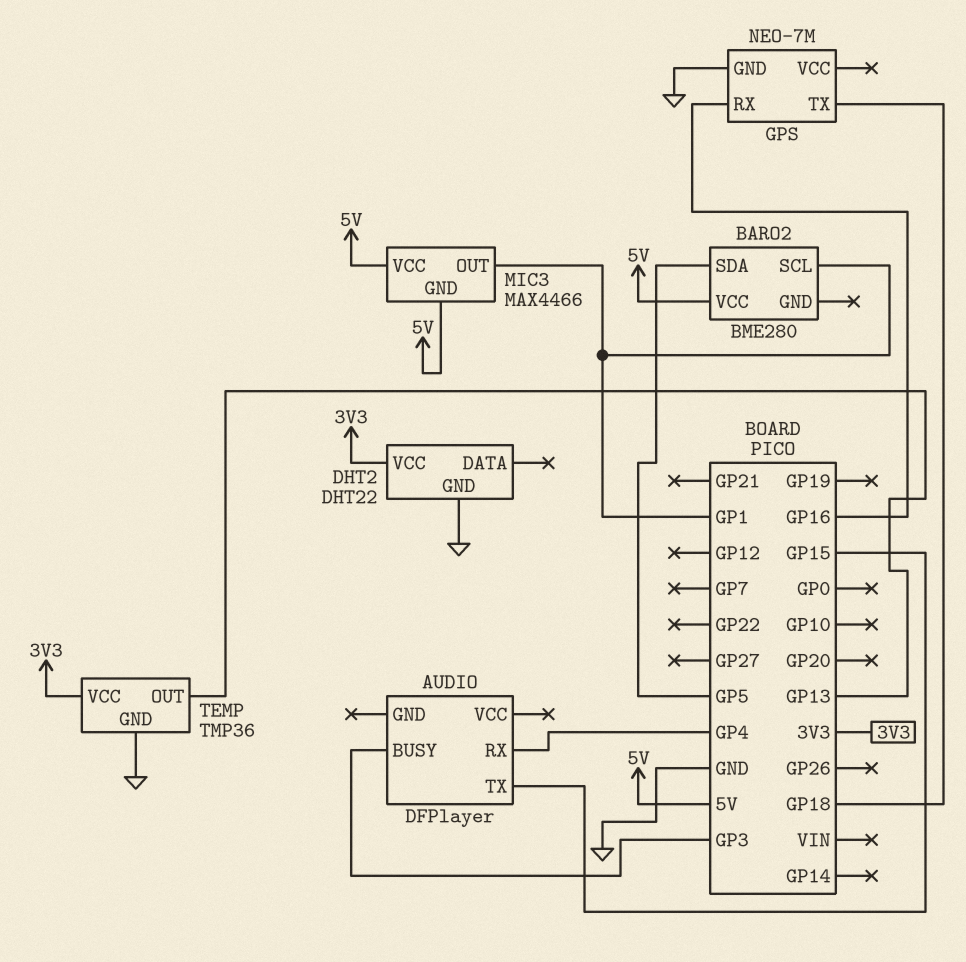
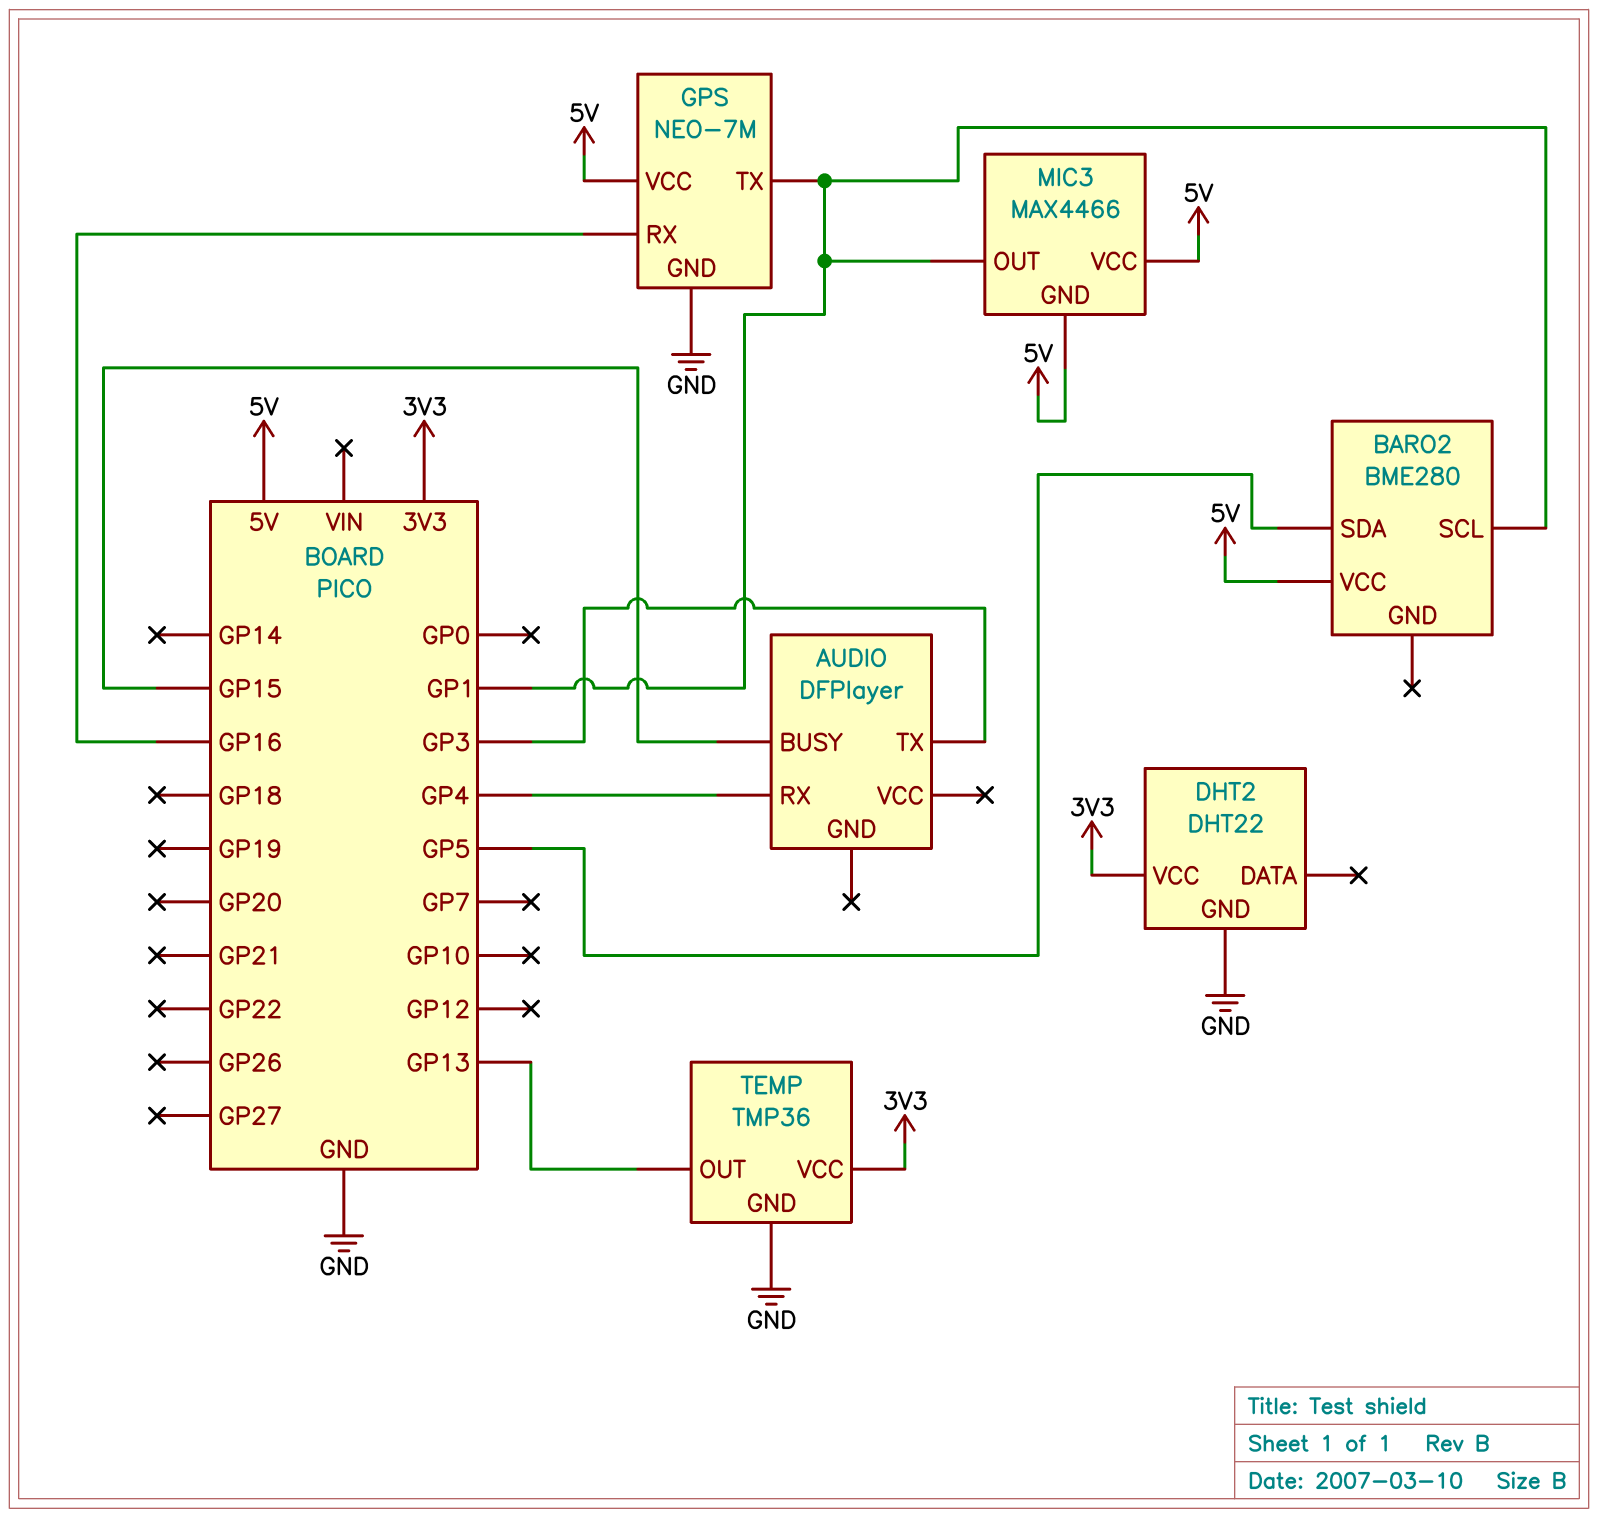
AUDIO pin BUSY: GP3 -> GP15
AUDIO pin TX: GP15 -> GP3
GPS pin TX: GP18 -> GP1
GPS pin VCC: none -> 5V

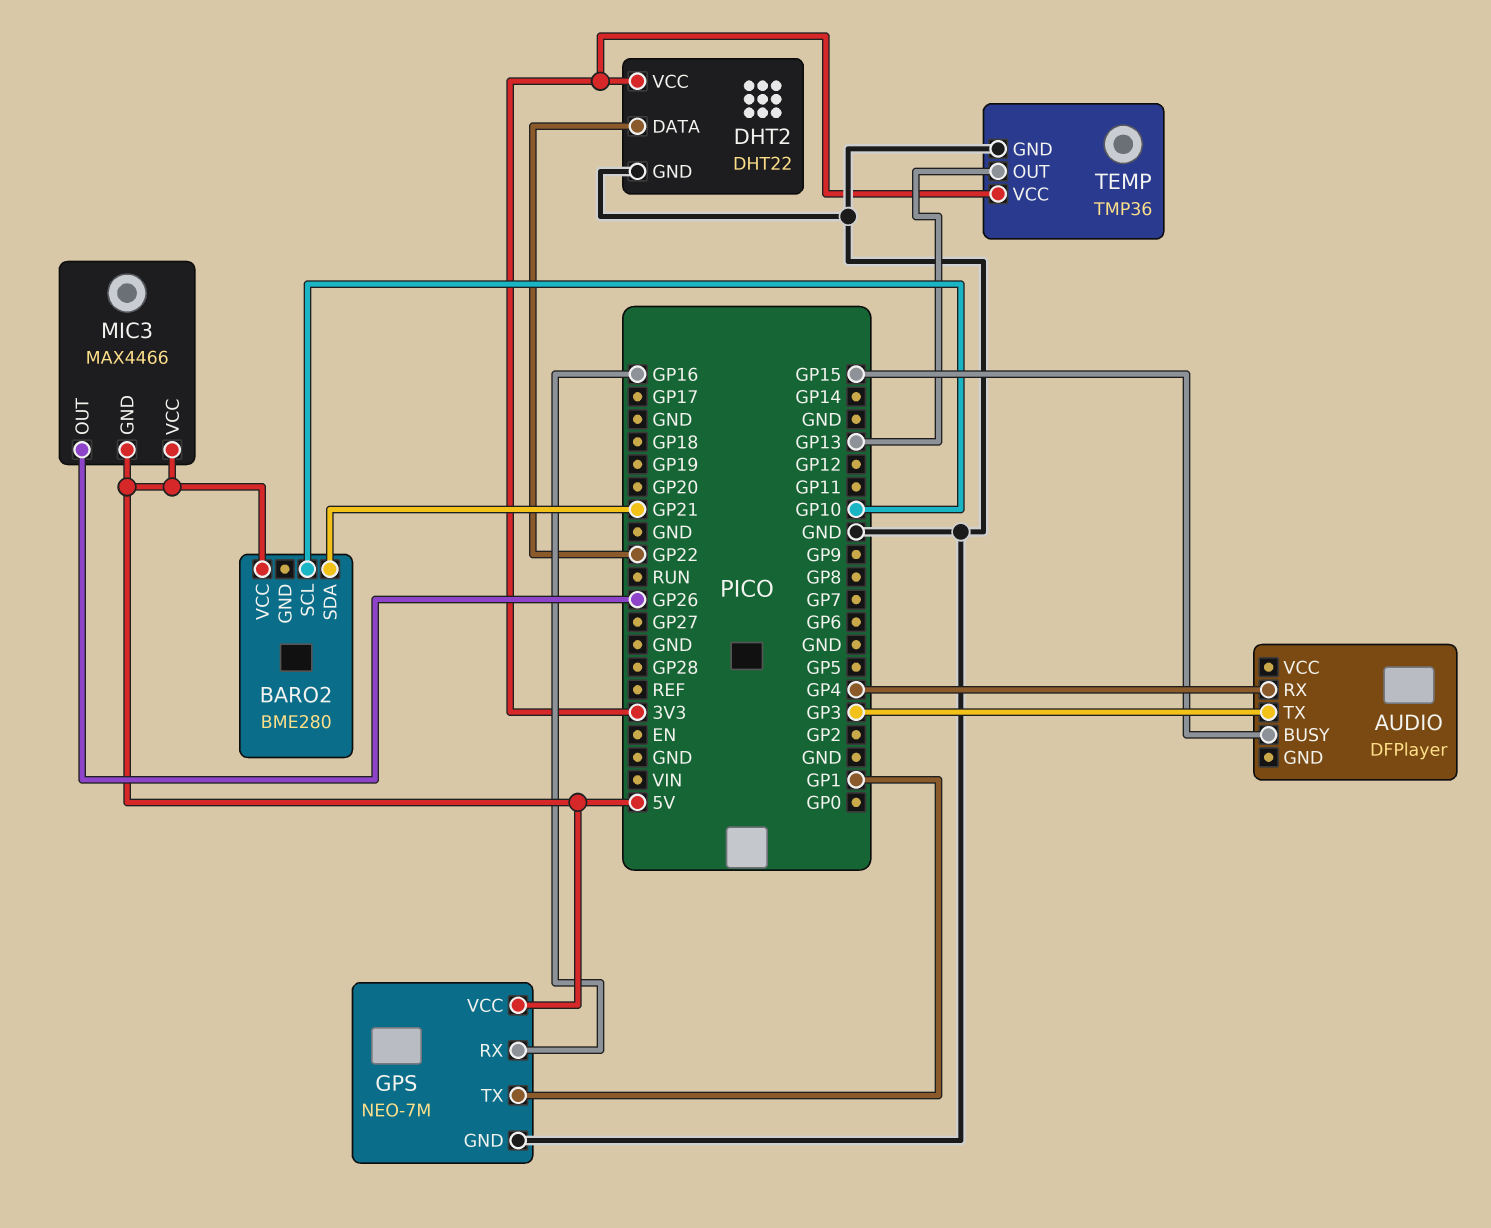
BARO2 pin SCL: GP1 -> GP10
BARO2 pin SDA: GP5 -> GP21
DHT2 pin DATA: none -> GP22
MIC3 pin OUT: GP1 -> GP26

